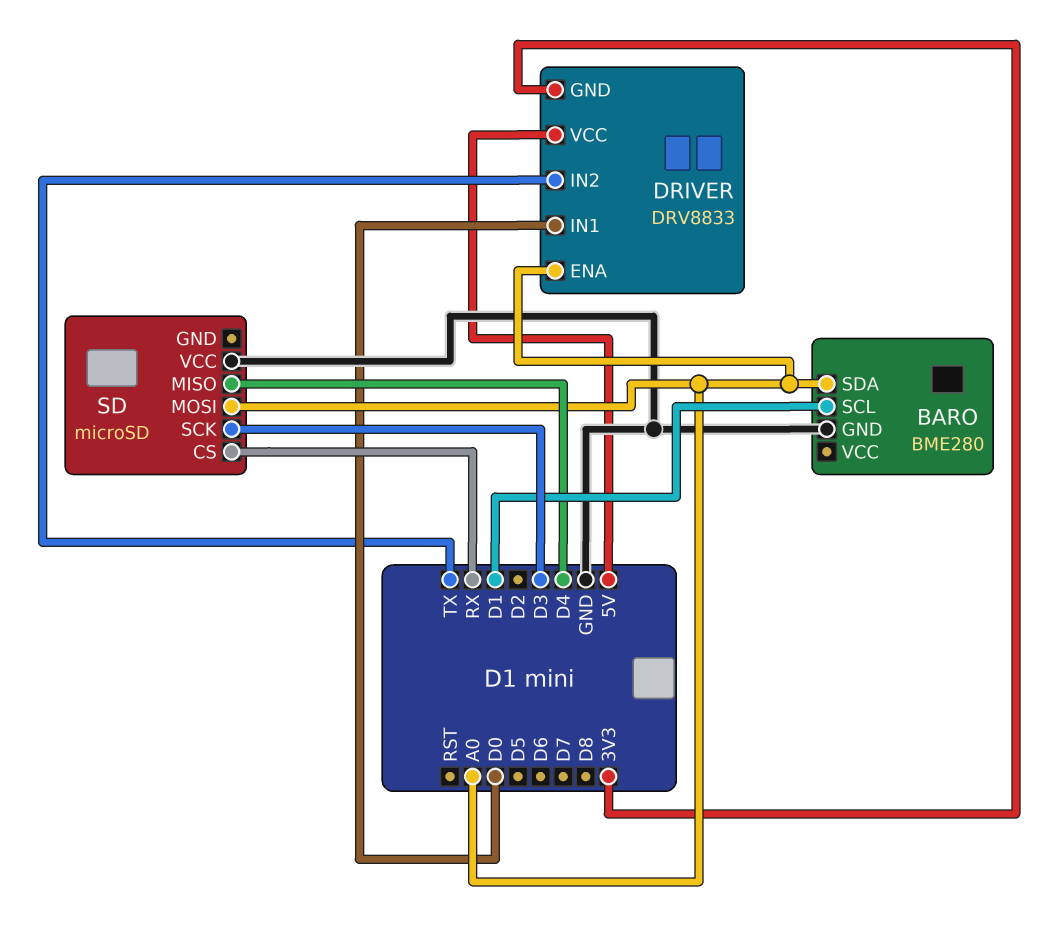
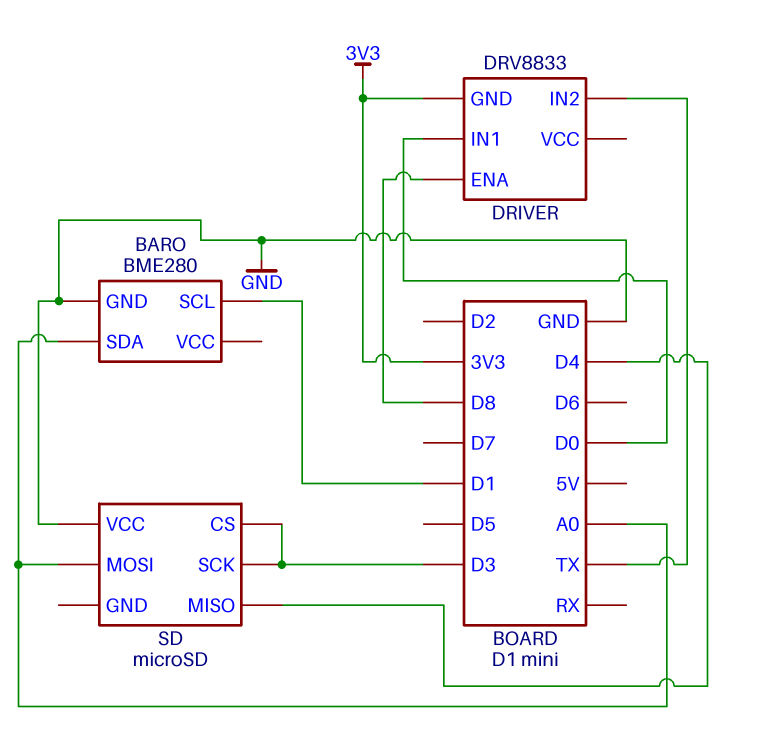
DRIVER pin ENA: A0 -> D8
DRIVER pin VCC: 5V -> none
SD pin CS: RX -> D3

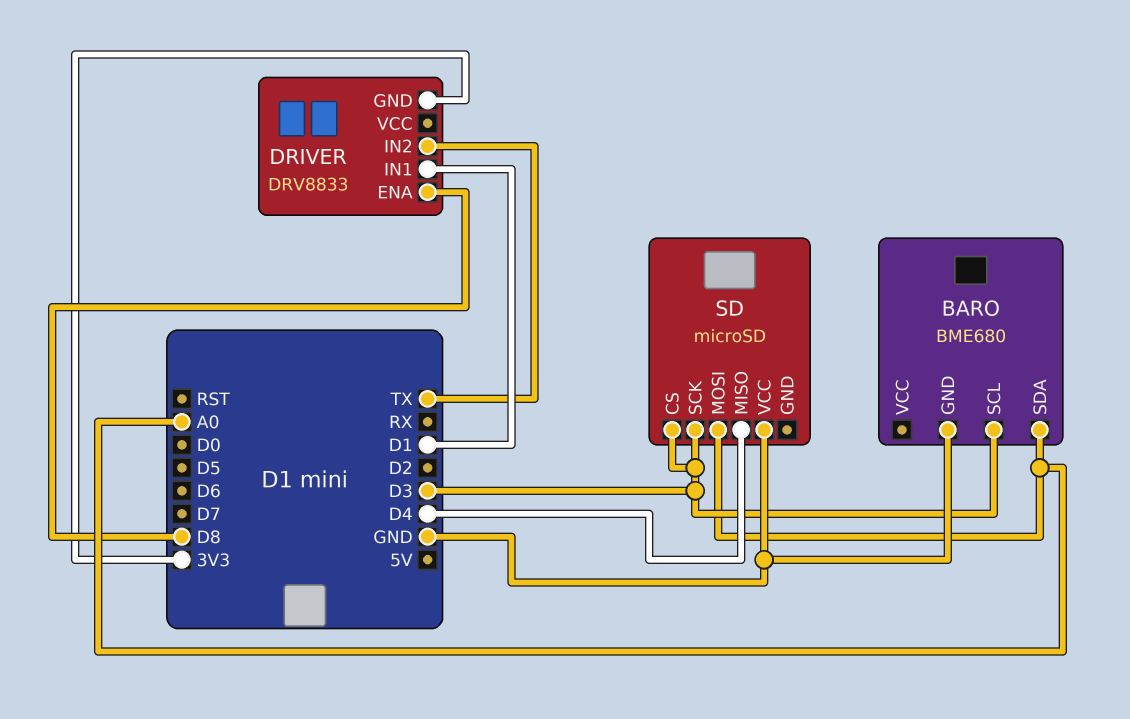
BARO: BME280 -> BME680
BARO pin SCL: D1 -> D3
DRIVER pin IN1: D0 -> D1

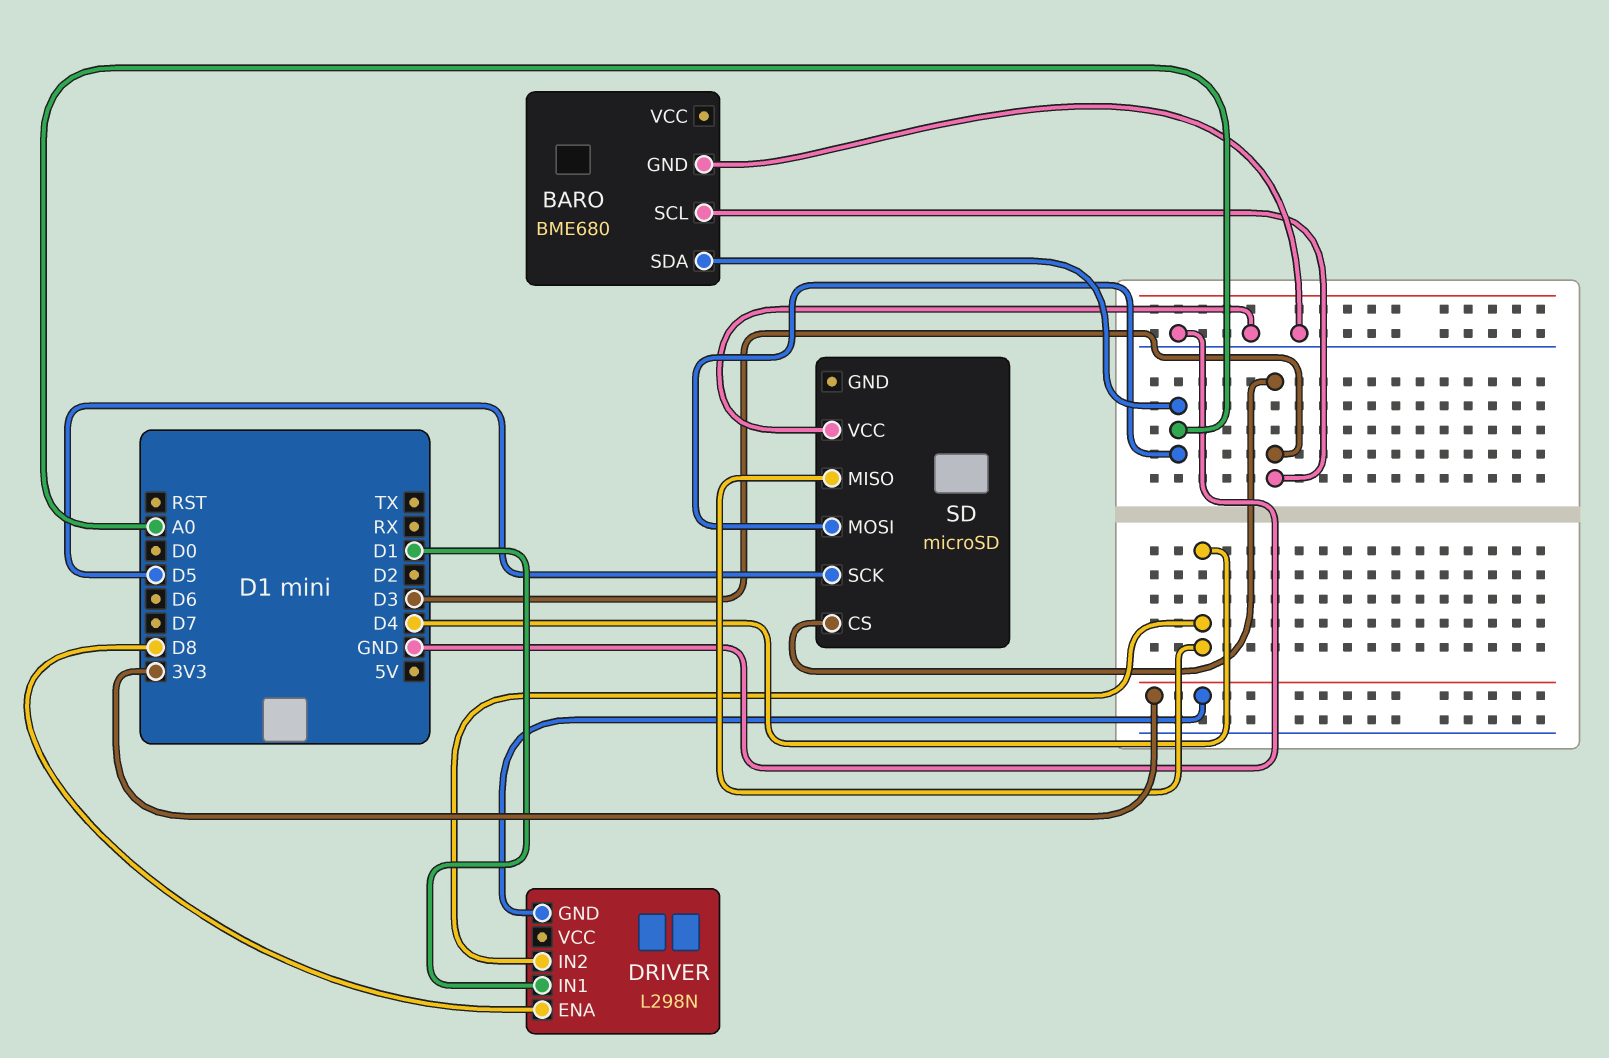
DRIVER: DRV8833 -> L298N
DRIVER pin IN2: TX -> D4
SD pin SCK: D3 -> D5

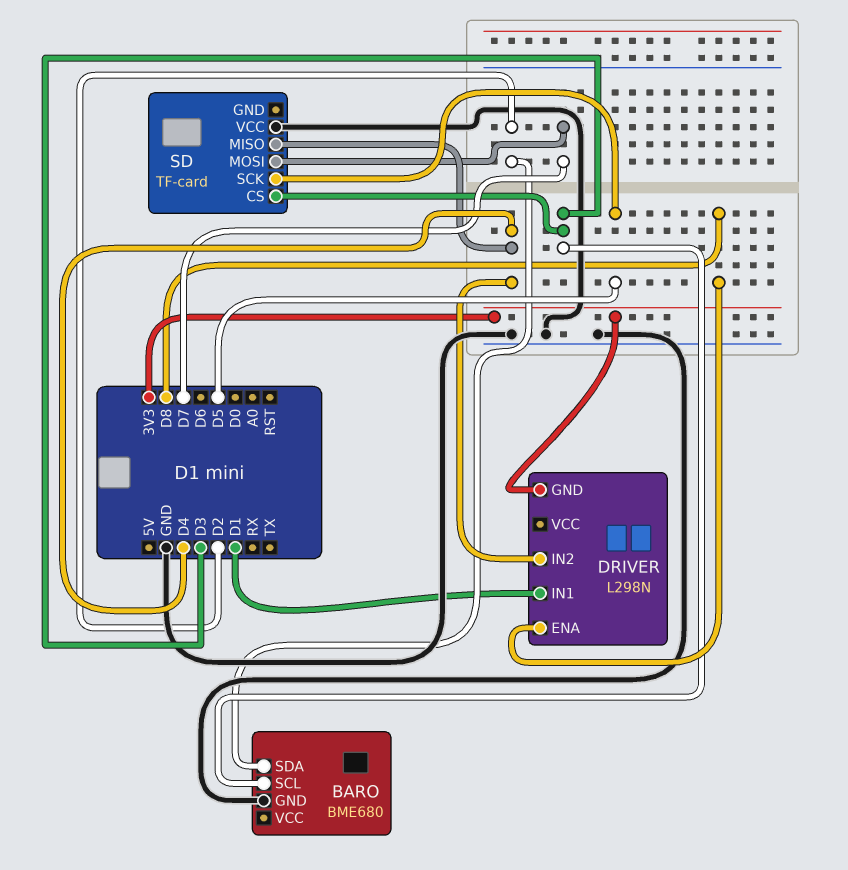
BARO pin SDA: A0 -> D2
SD: microSD -> TF-card
SD pin MOSI: A0 -> D7

